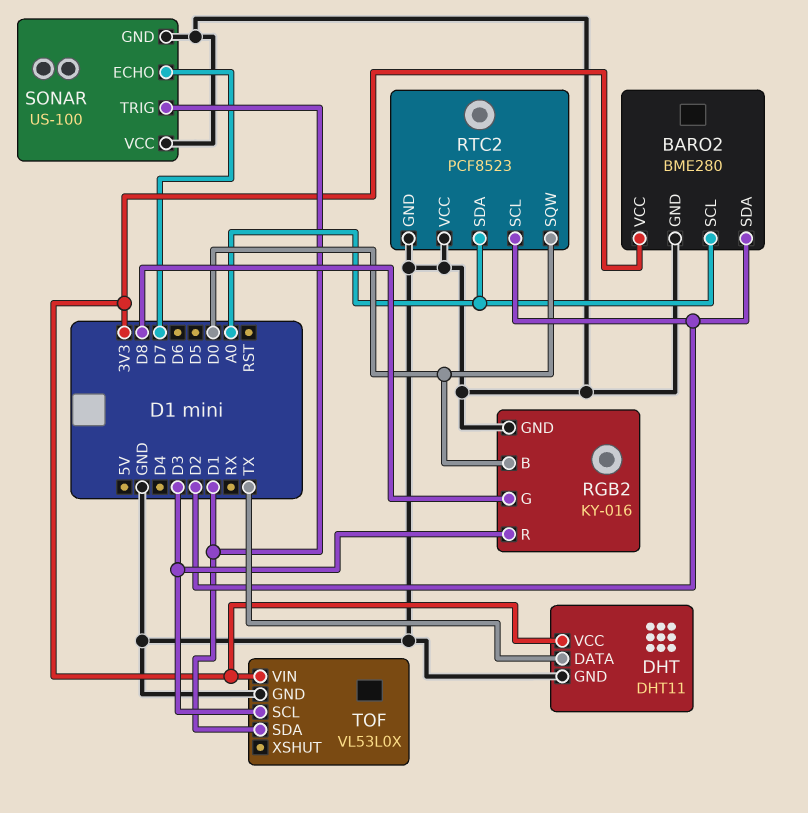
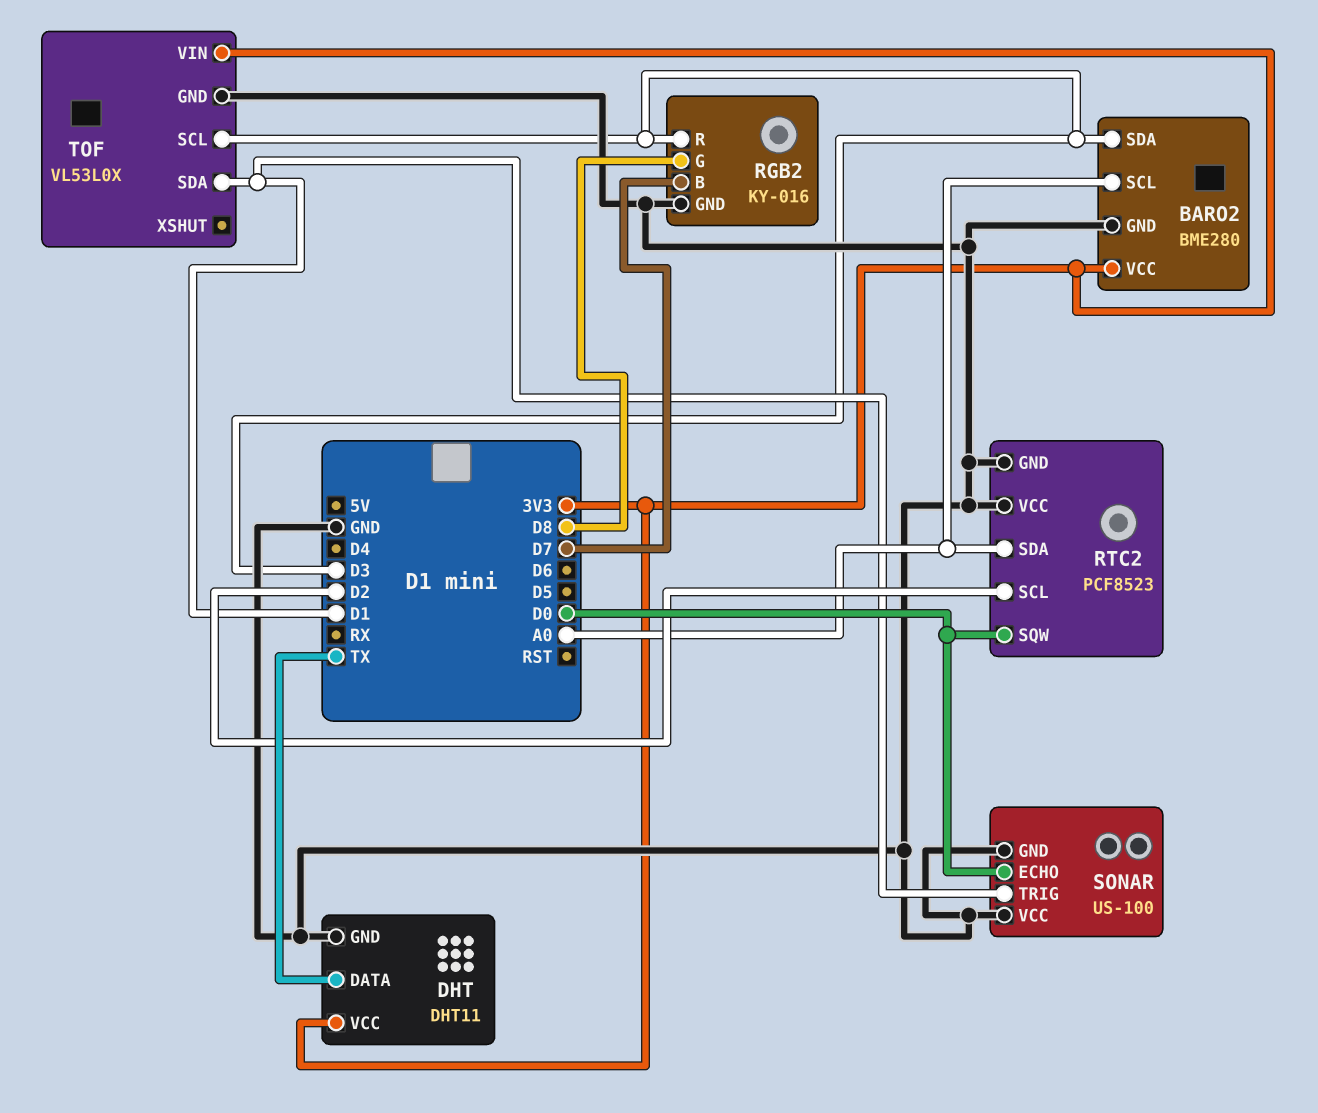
BARO2 pin SDA: D2 -> D3
RGB2 pin B: D0 -> D7
SONAR pin ECHO: D7 -> D0

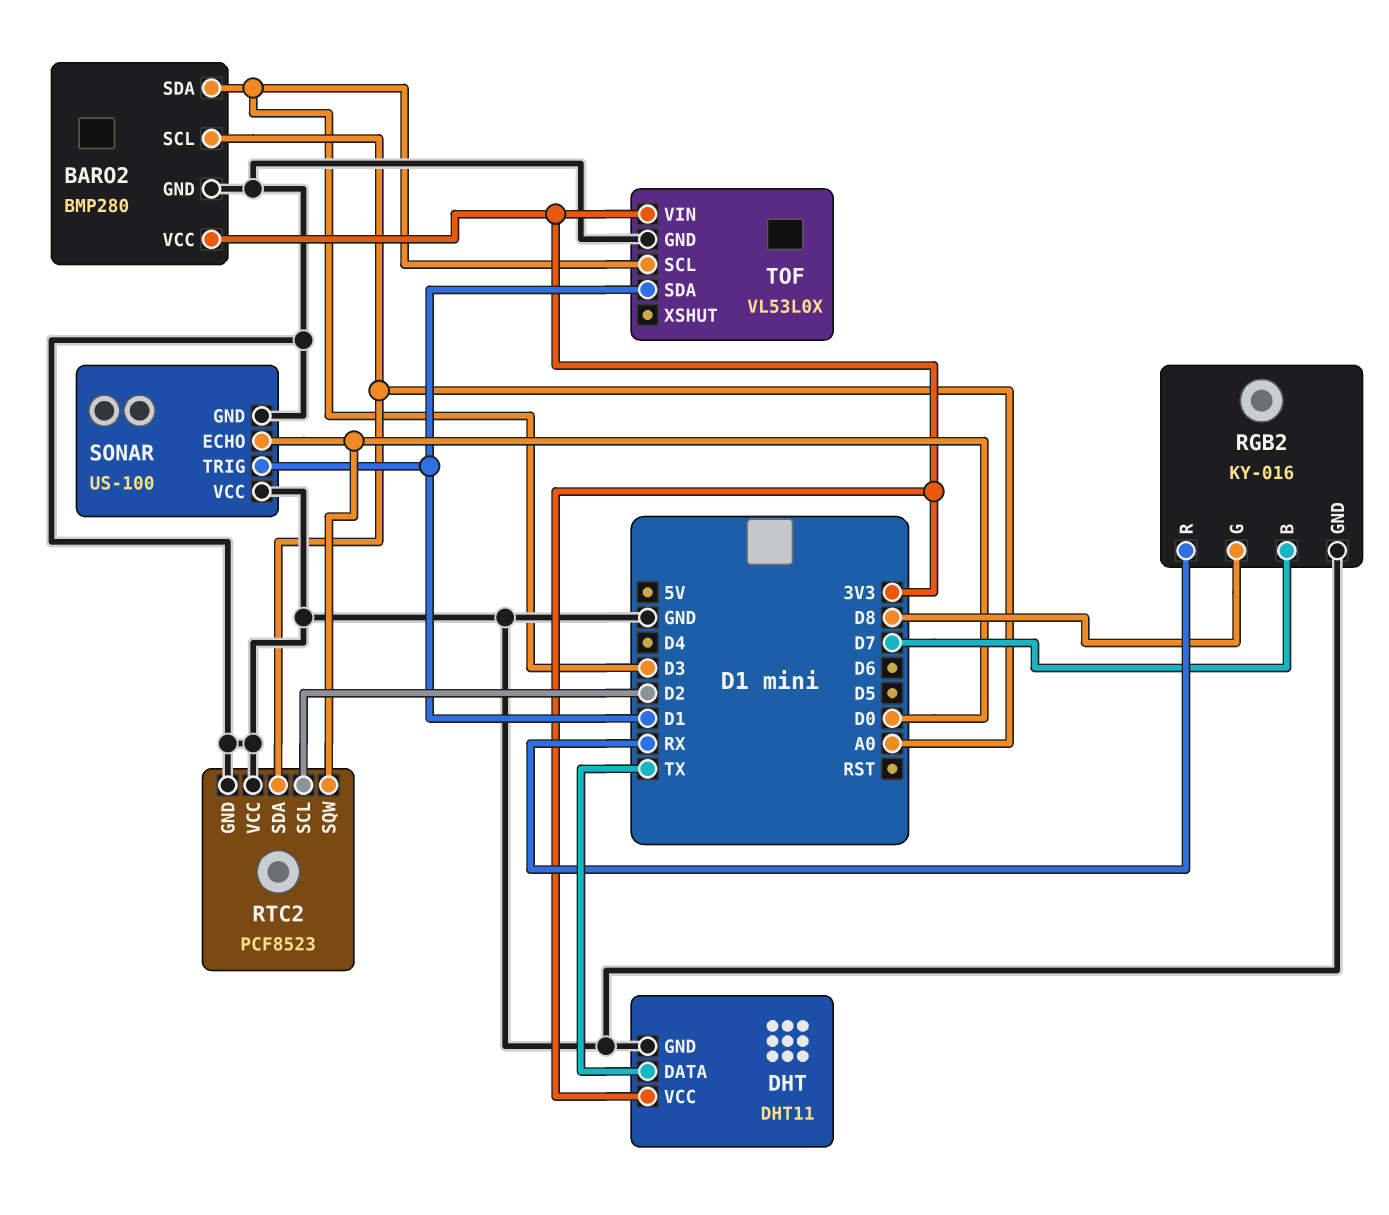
BARO2: BME280 -> BMP280
RGB2 pin R: D3 -> RX

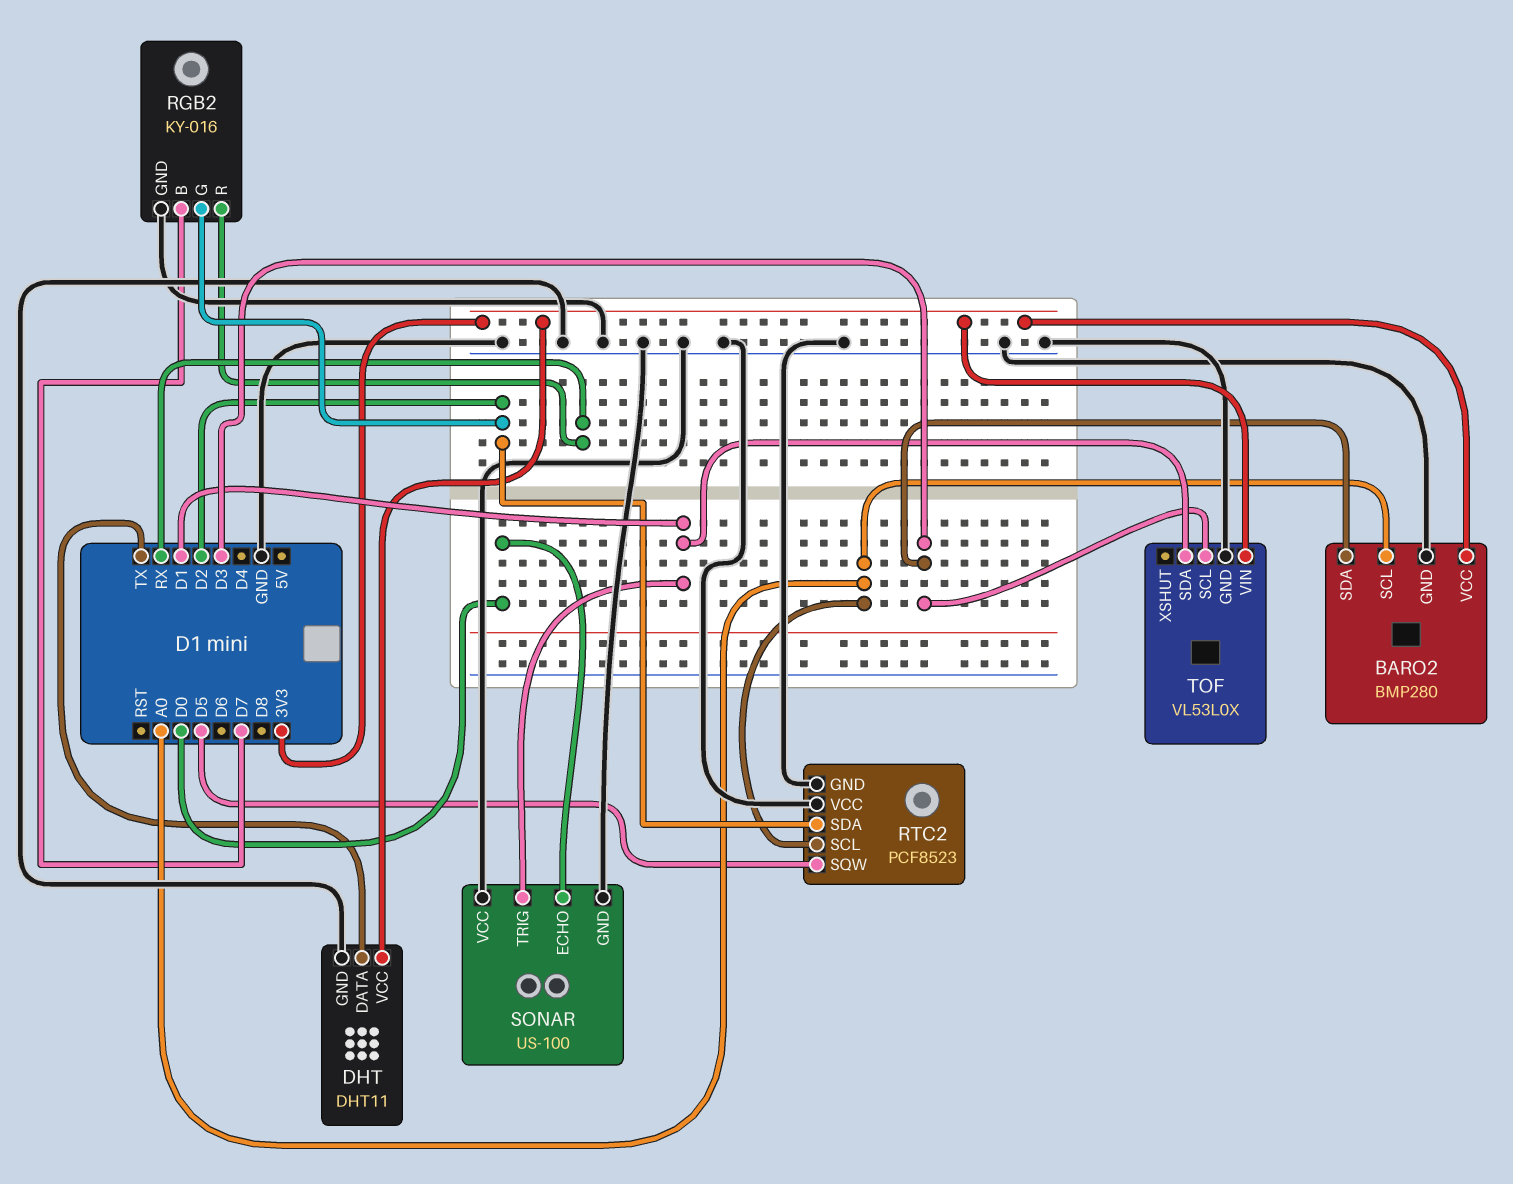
RGB2 pin G: D8 -> D2
RTC2 pin SCL: D2 -> A0
RTC2 pin SDA: A0 -> D2
RTC2 pin SQW: D0 -> D5

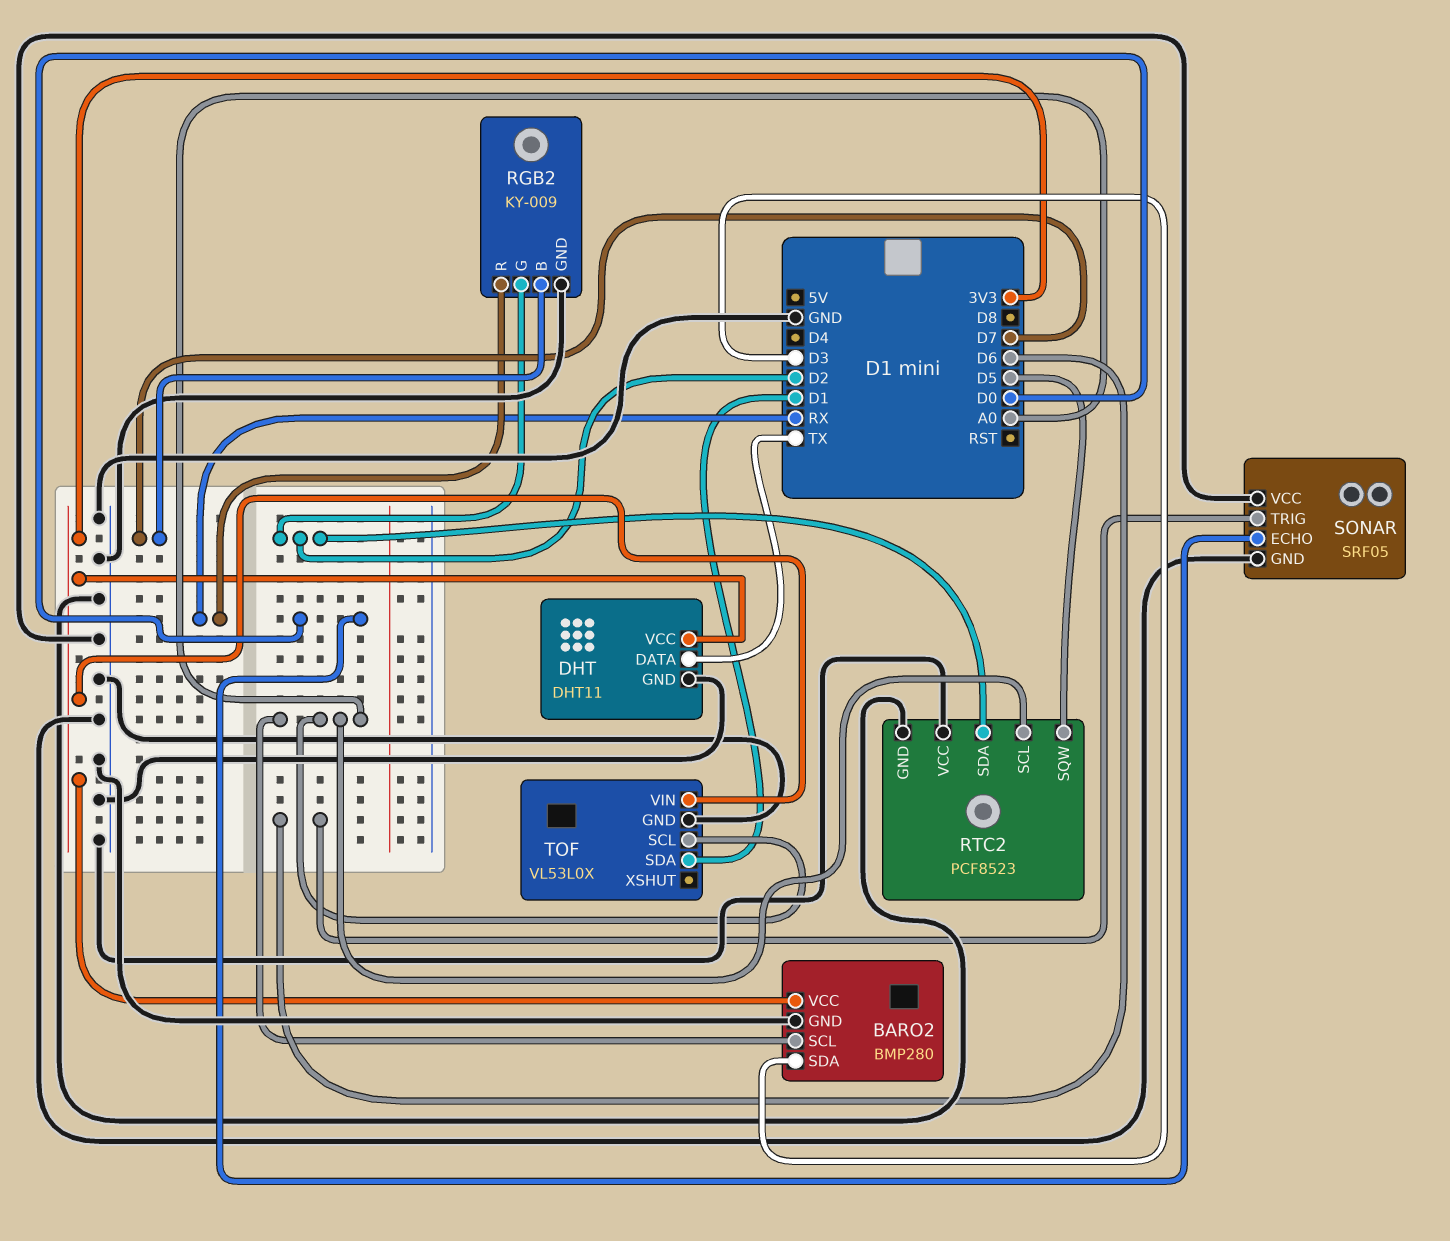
RGB2: KY-016 -> KY-009
SONAR: US-100 -> SRF05
SONAR pin TRIG: D1 -> D6
TOF pin SCL: D3 -> A0

